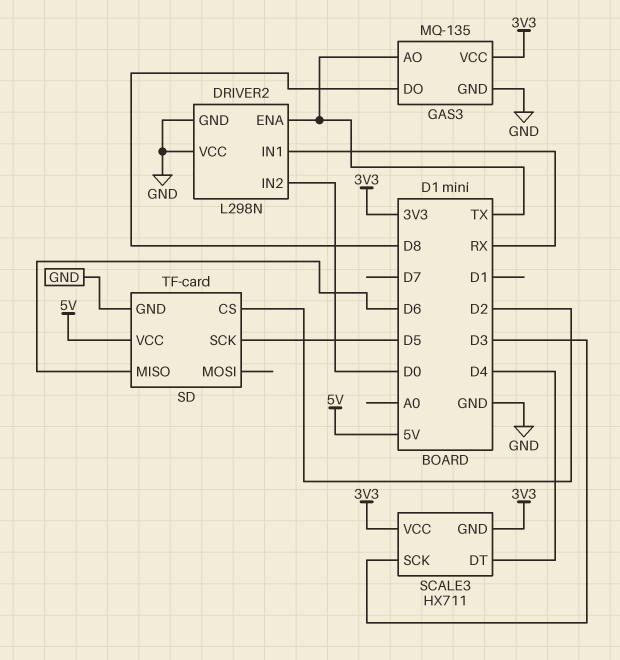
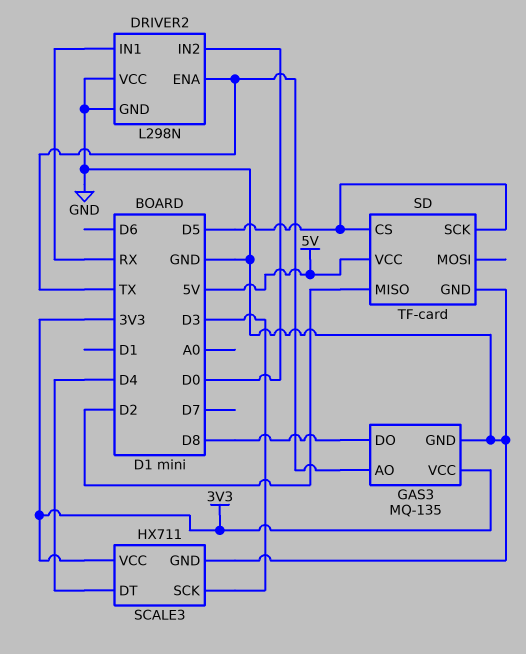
SCALE3 pin GND: 3V3 -> GND
SD pin CS: D2 -> D5
SD pin MISO: D6 -> D2

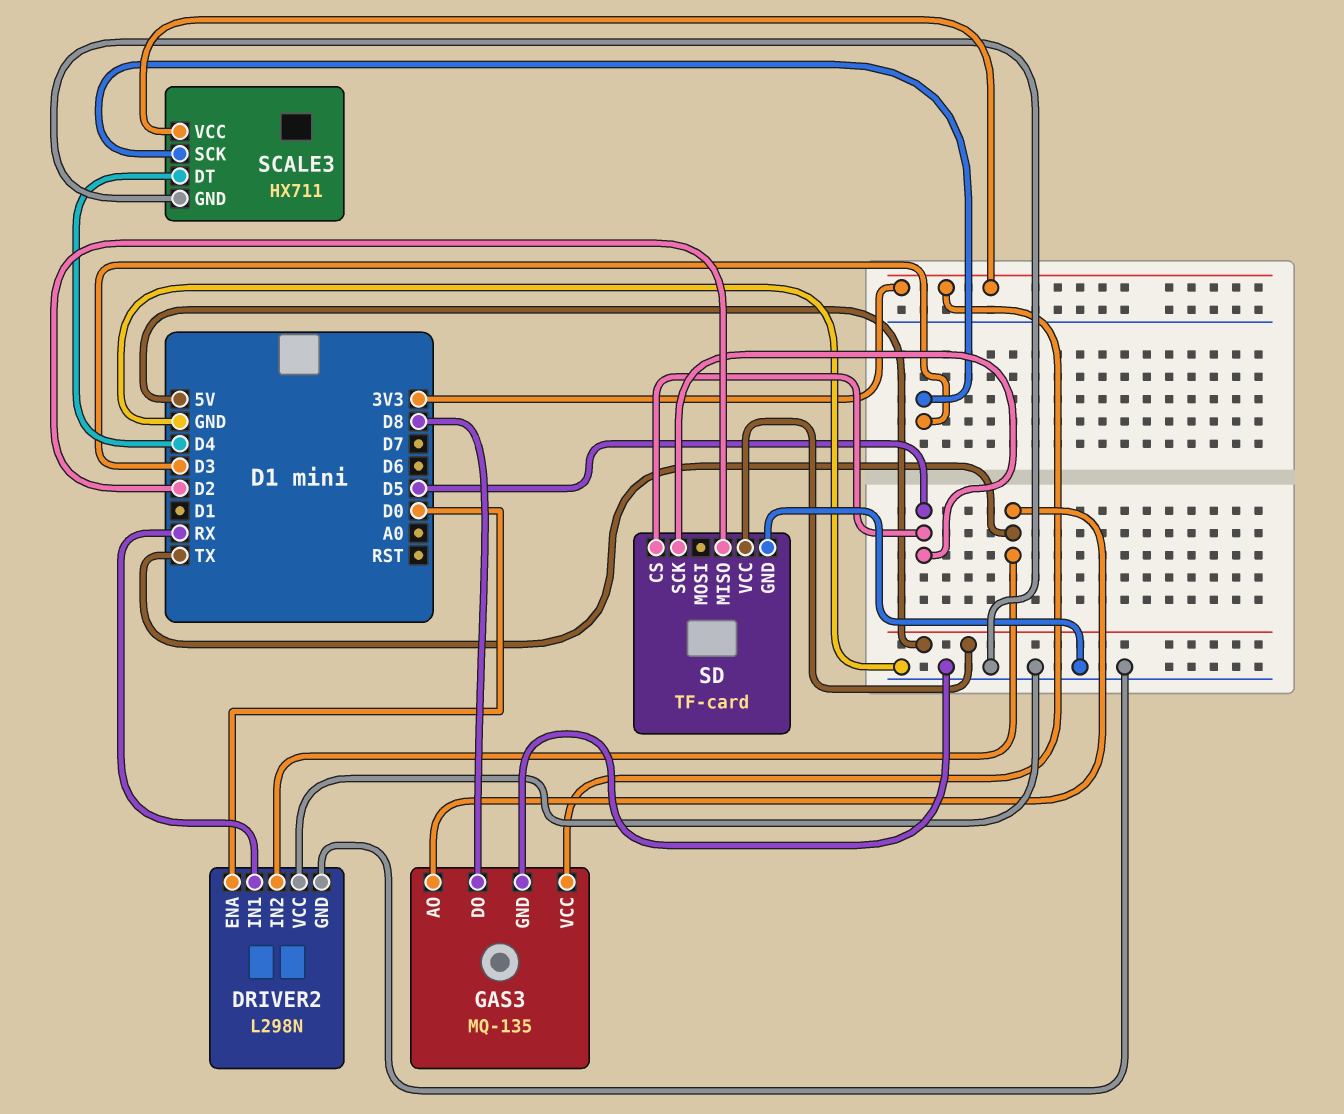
DRIVER2 pin ENA: TX -> D0
DRIVER2 pin IN2: D0 -> TX

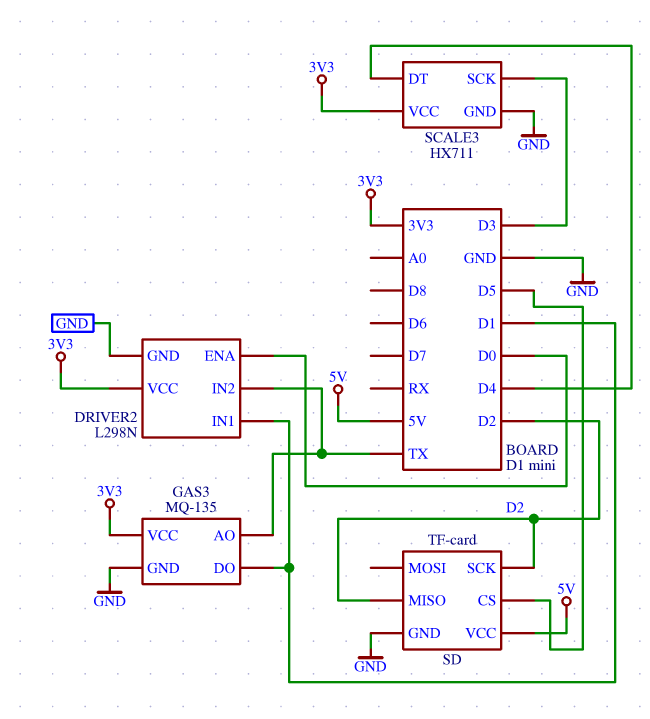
DRIVER2 pin IN1: RX -> D1
DRIVER2 pin VCC: GND -> 3V3
GAS3 pin DO: D8 -> D1
SD pin SCK: D5 -> D2

